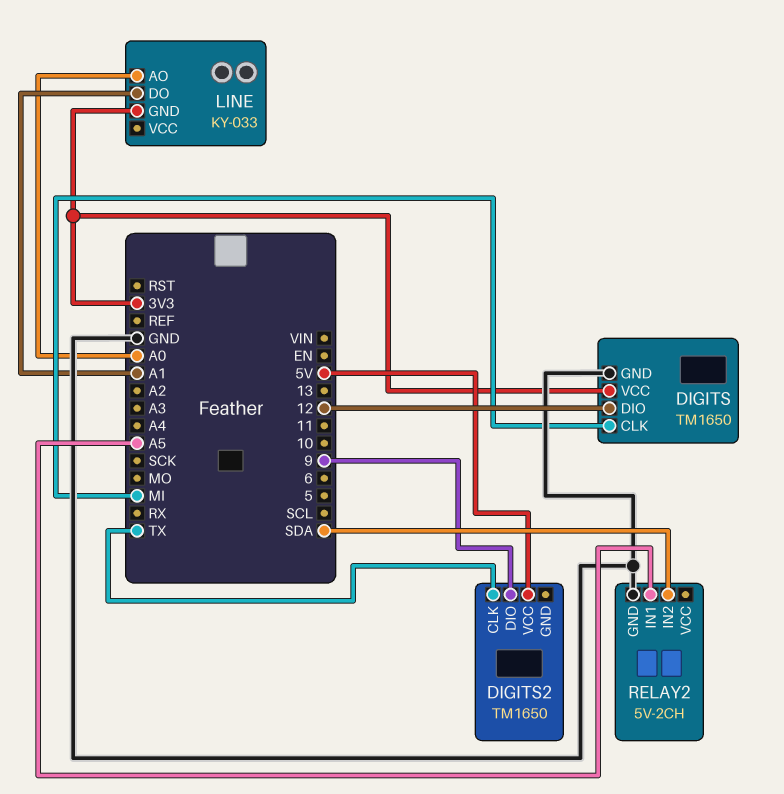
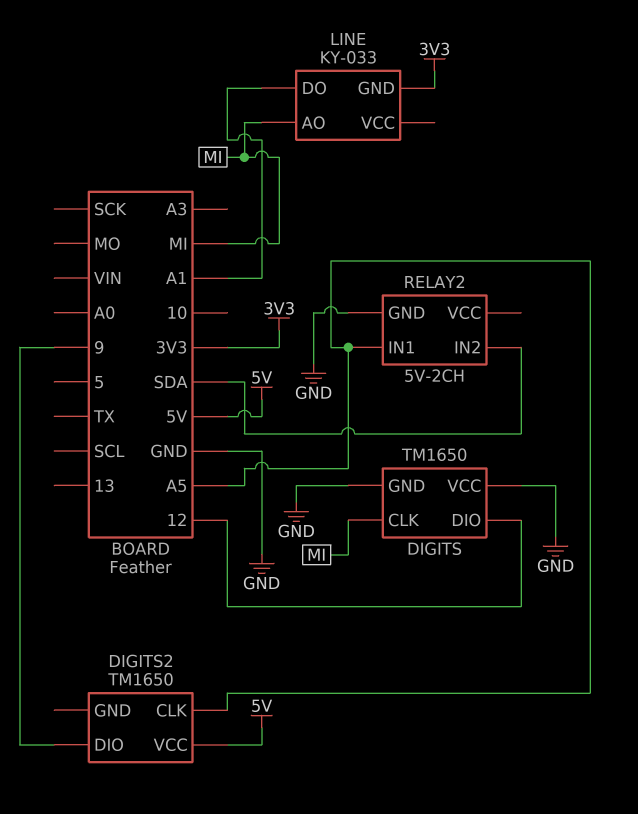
DIGITS pin VCC: 3V3 -> GND
DIGITS2 pin CLK: TX -> A5
LINE pin AO: A0 -> MI

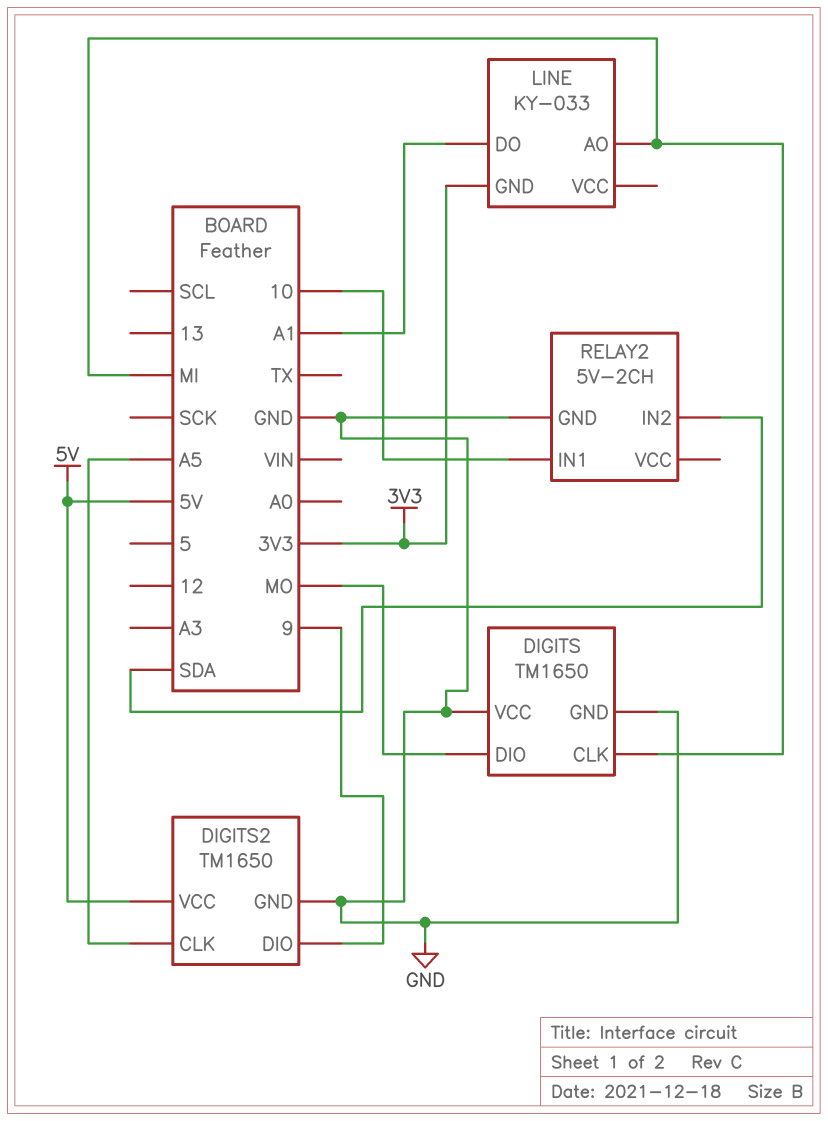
DIGITS pin DIO: 12 -> MO
DIGITS2 pin GND: none -> GND
RELAY2 pin IN1: A5 -> 10

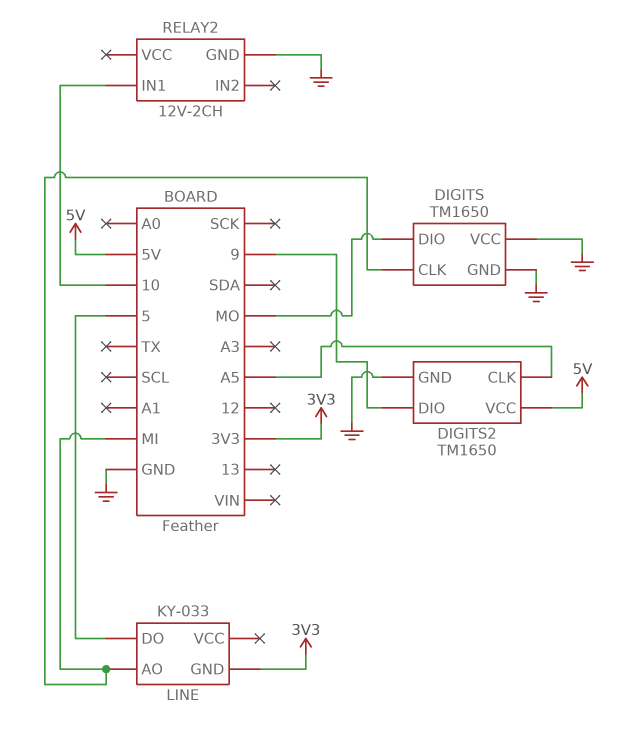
LINE pin DO: A1 -> 5
RELAY2: 5V-2CH -> 12V-2CH
RELAY2 pin IN2: SDA -> none

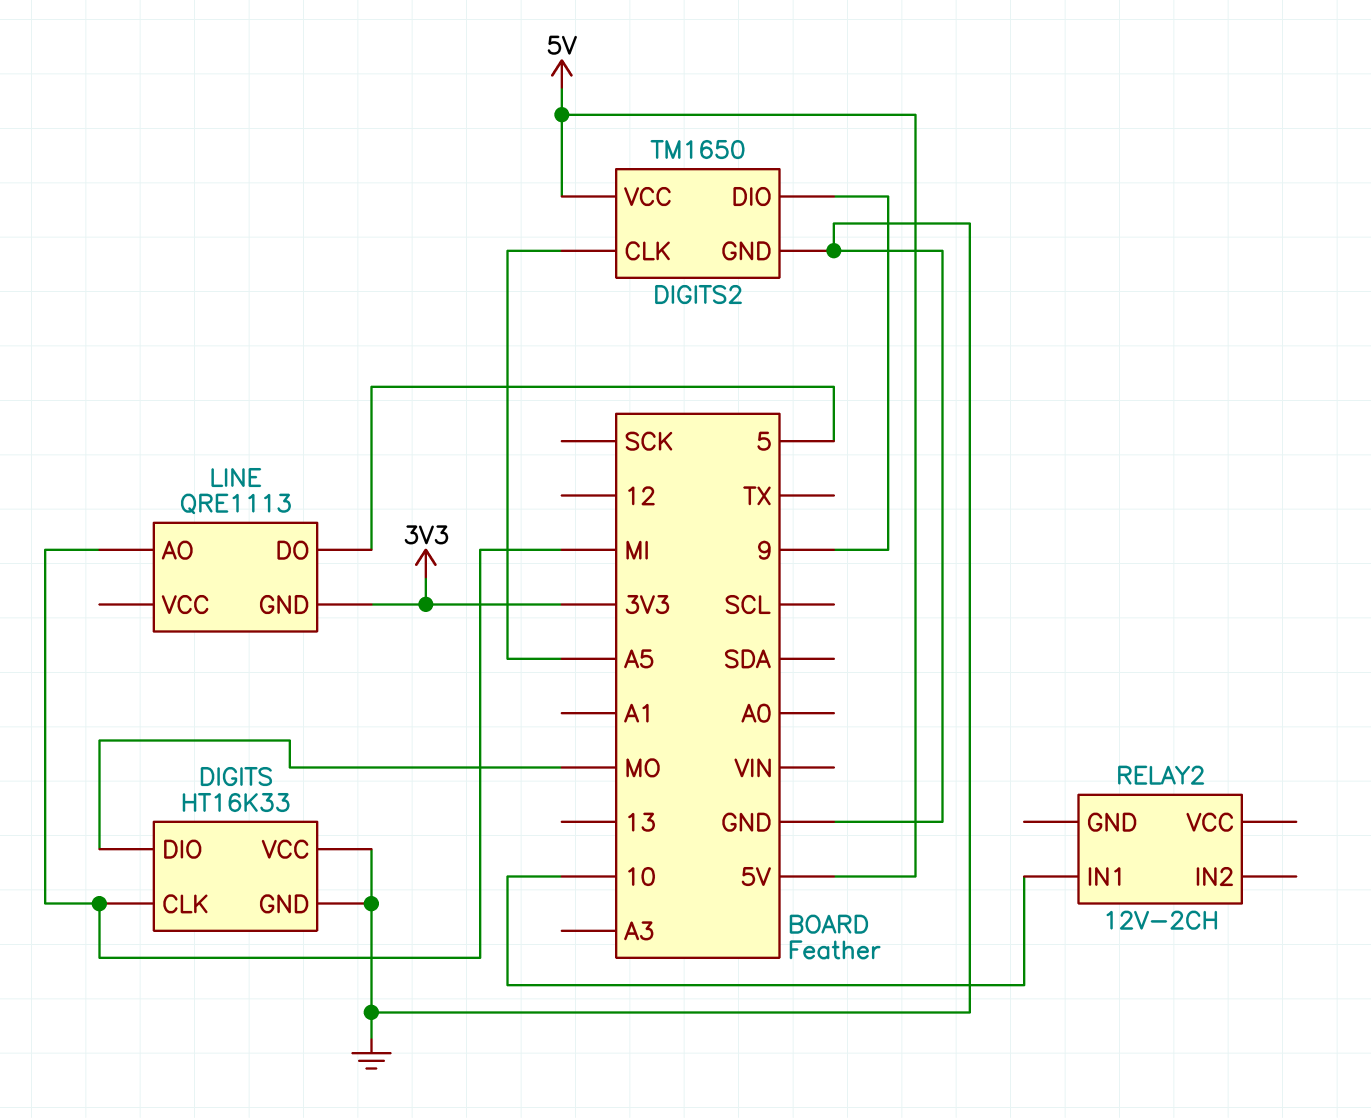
DIGITS: TM1650 -> HT16K33
LINE: KY-033 -> QRE1113
RELAY2 pin GND: GND -> none

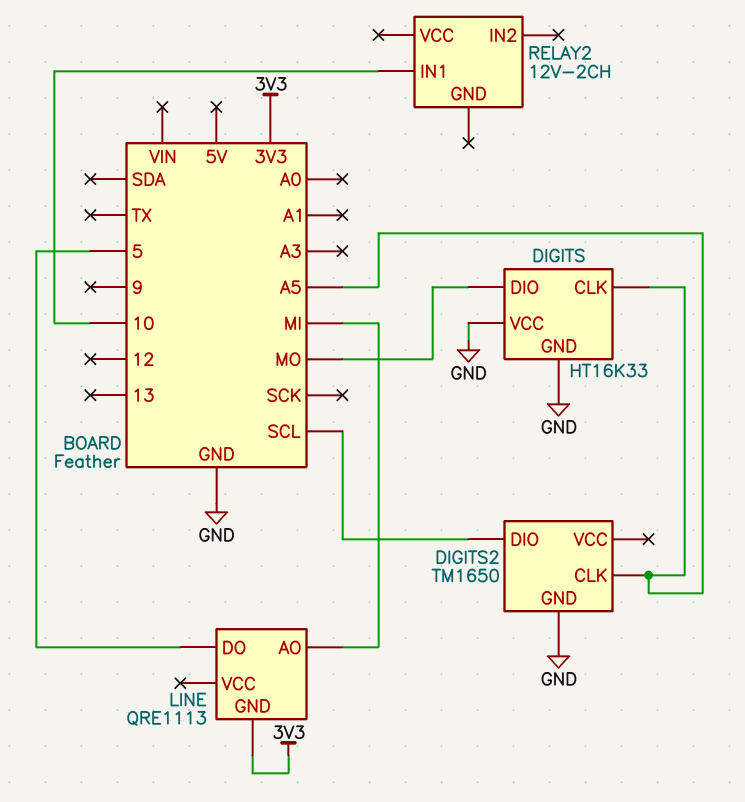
DIGITS pin CLK: MI -> A5
DIGITS2 pin DIO: 9 -> SCL
DIGITS2 pin VCC: 5V -> none

